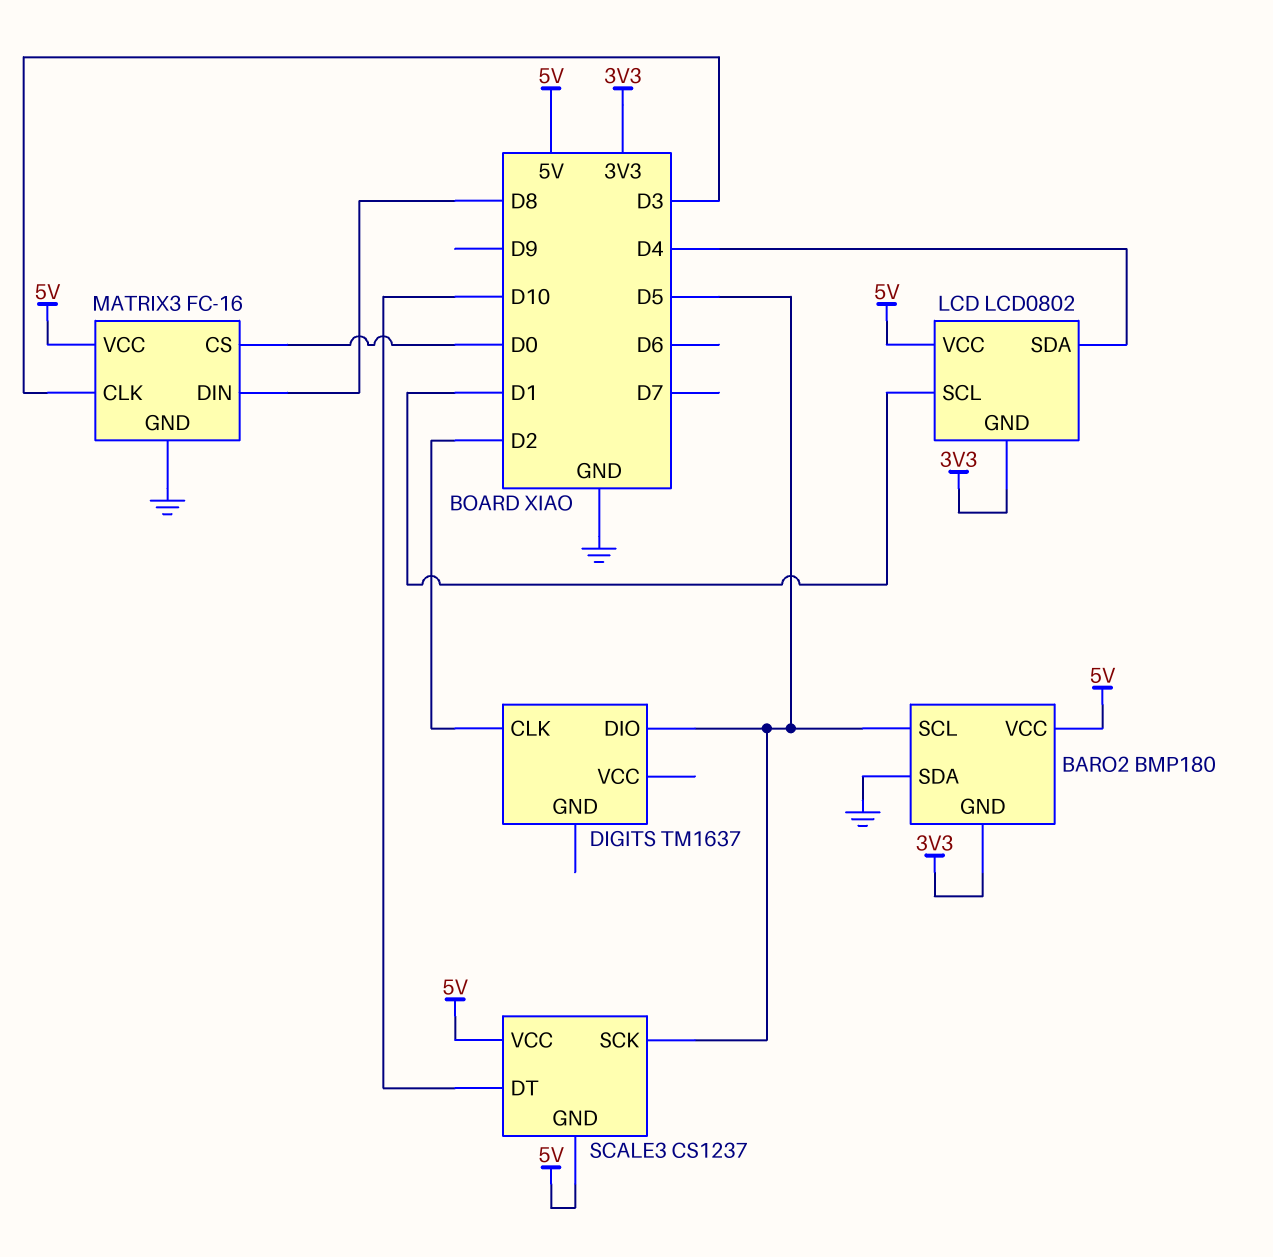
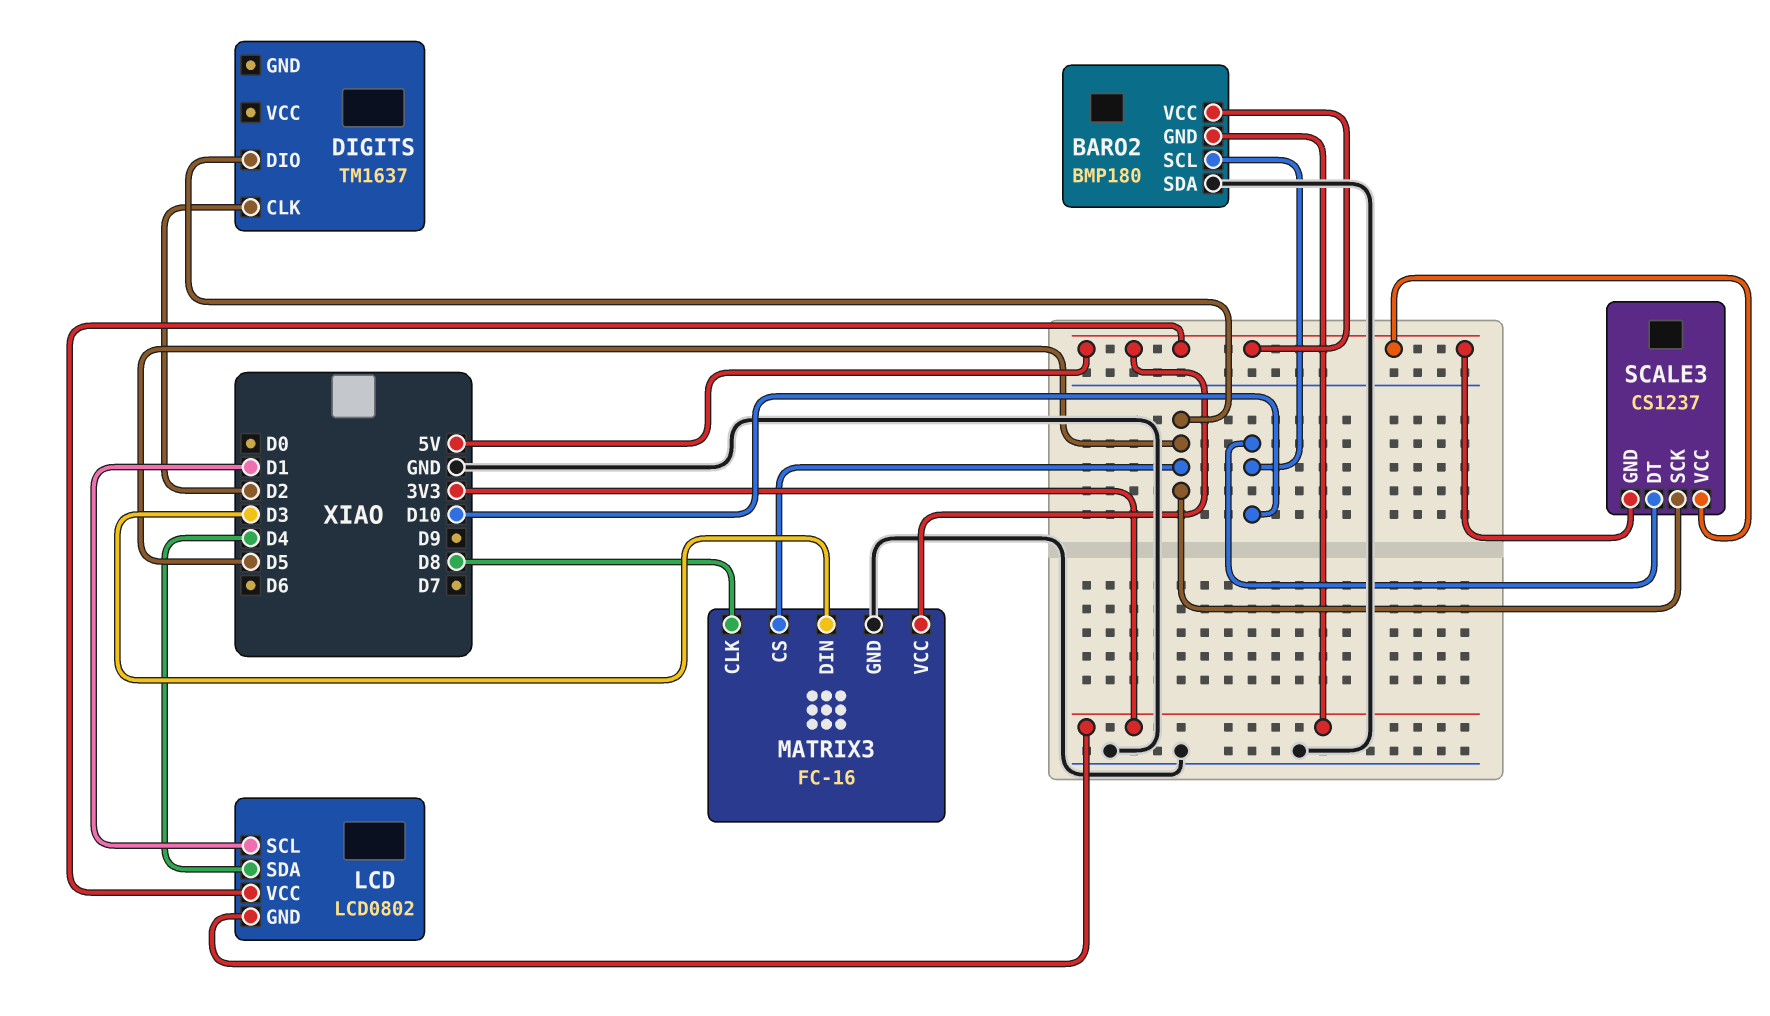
BARO2 pin SCL: D5 -> D10
MATRIX3 pin CLK: D3 -> D8
MATRIX3 pin CS: D0 -> D5
MATRIX3 pin DIN: D8 -> D3

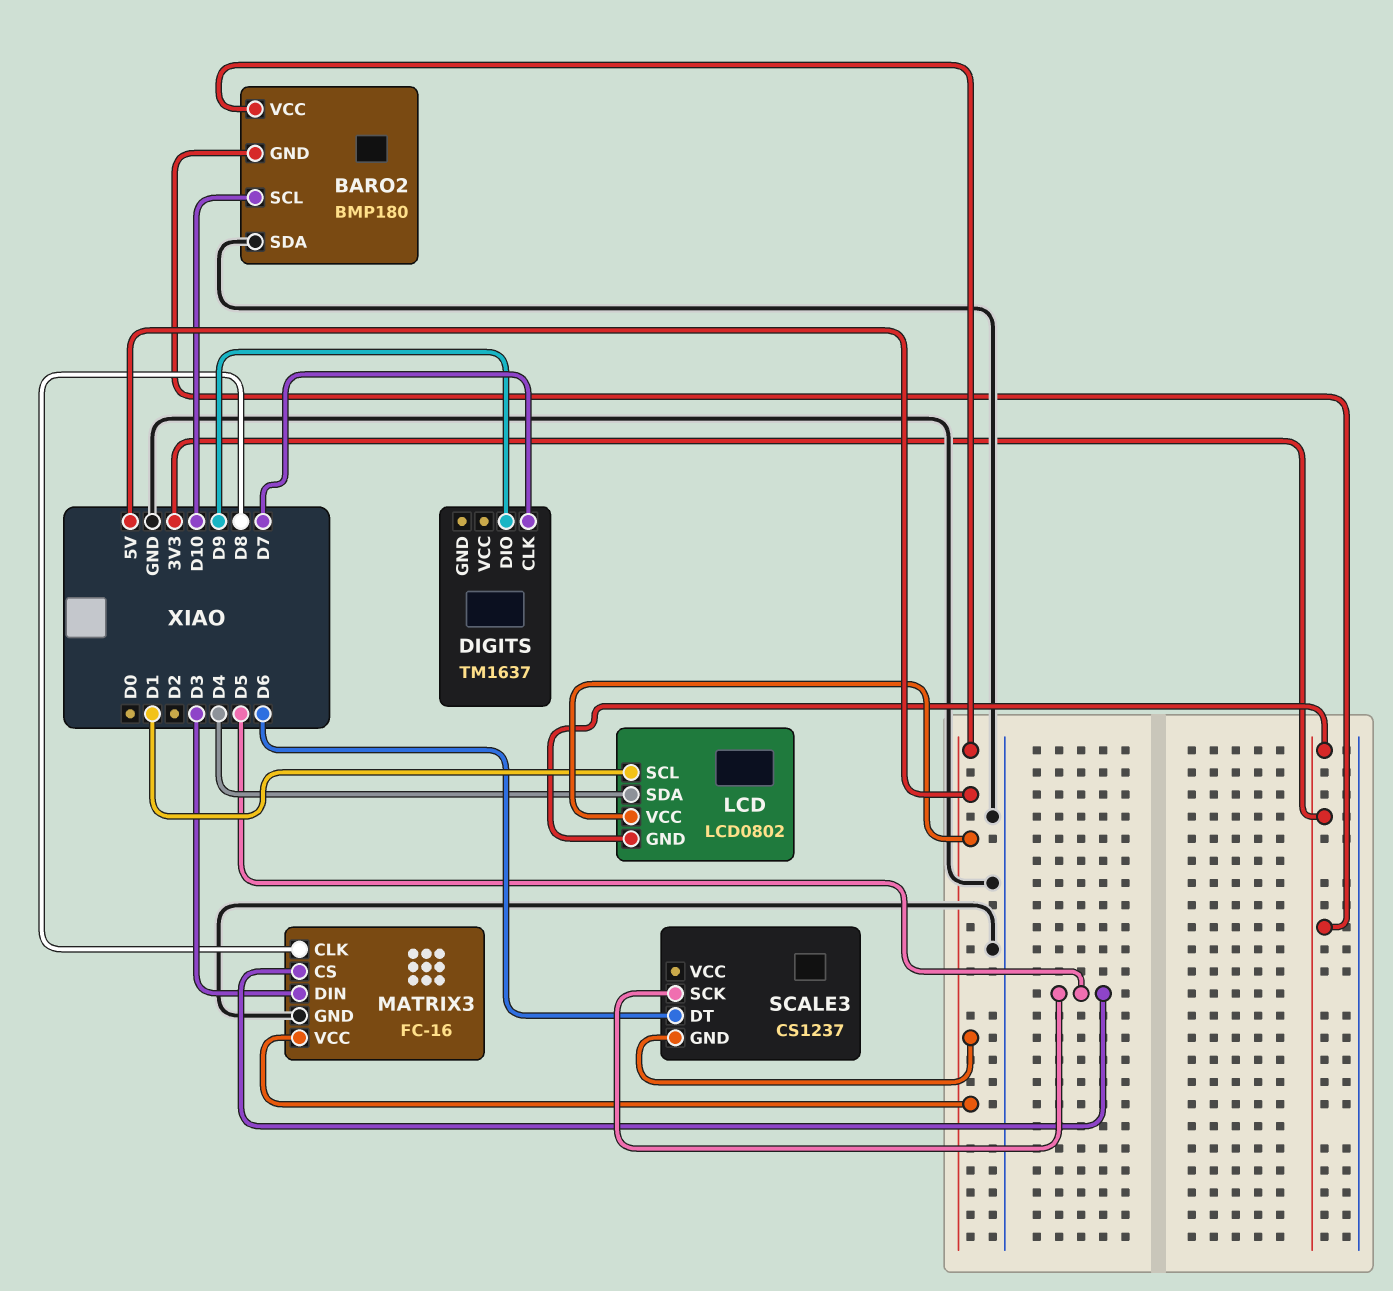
DIGITS pin CLK: D2 -> D7
DIGITS pin DIO: D5 -> D9
SCALE3 pin DT: D10 -> D6
SCALE3 pin VCC: 5V -> none

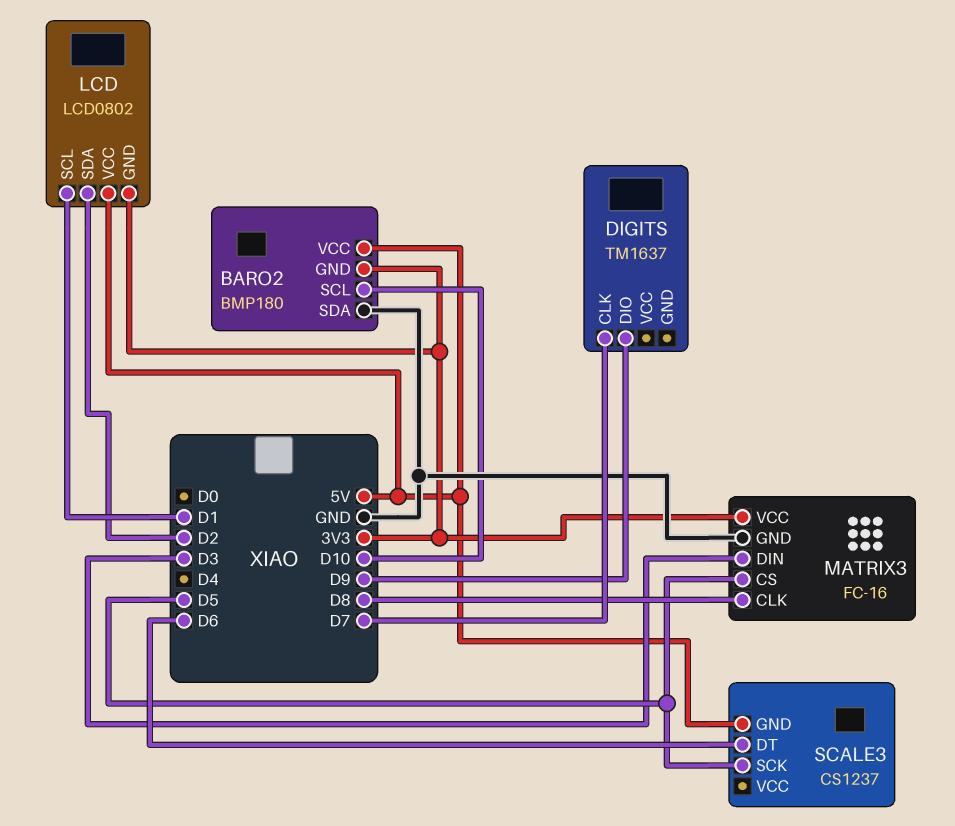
LCD pin SDA: D4 -> D2
MATRIX3 pin VCC: 5V -> 3V3

